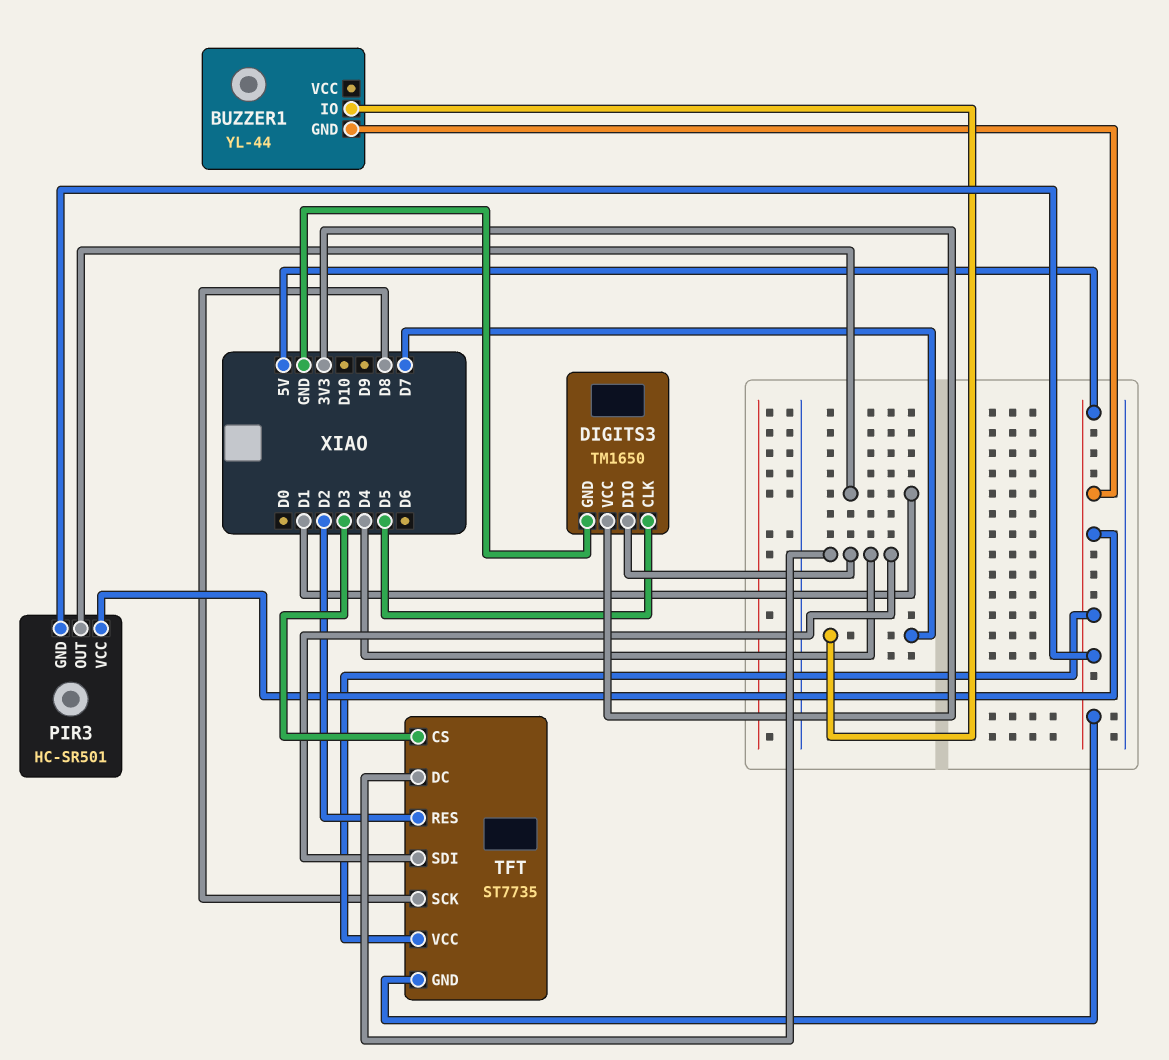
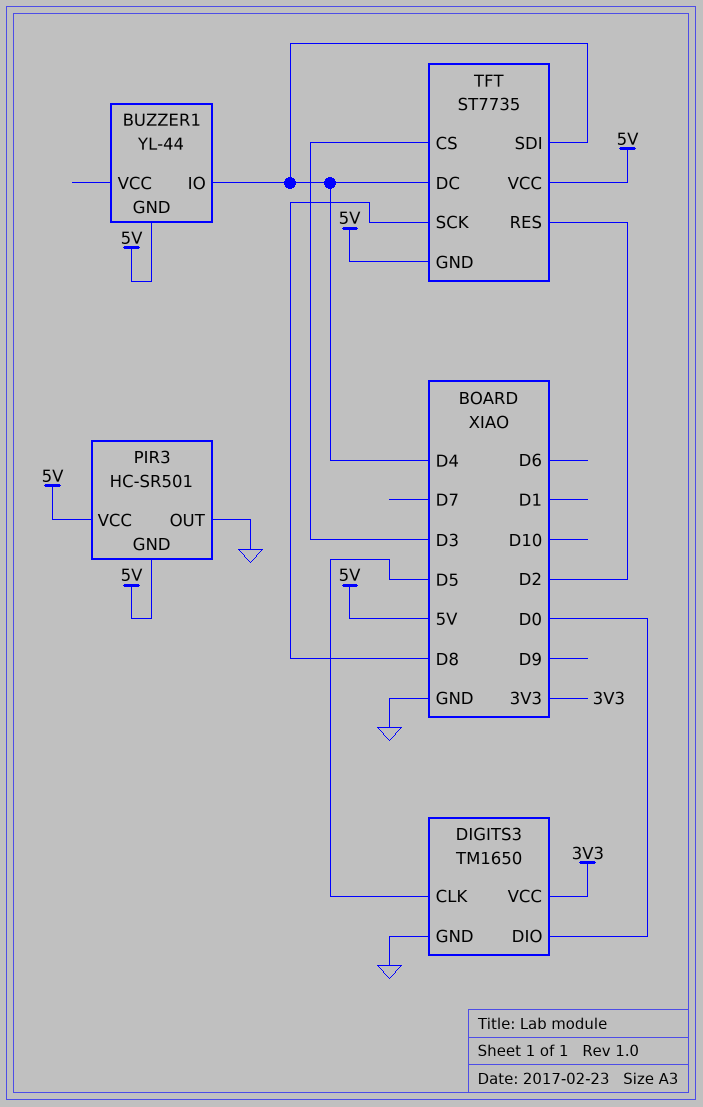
BUZZER1 pin IO: D7 -> D4
DIGITS3 pin DIO: D4 -> D0
PIR3 pin OUT: D1 -> GND

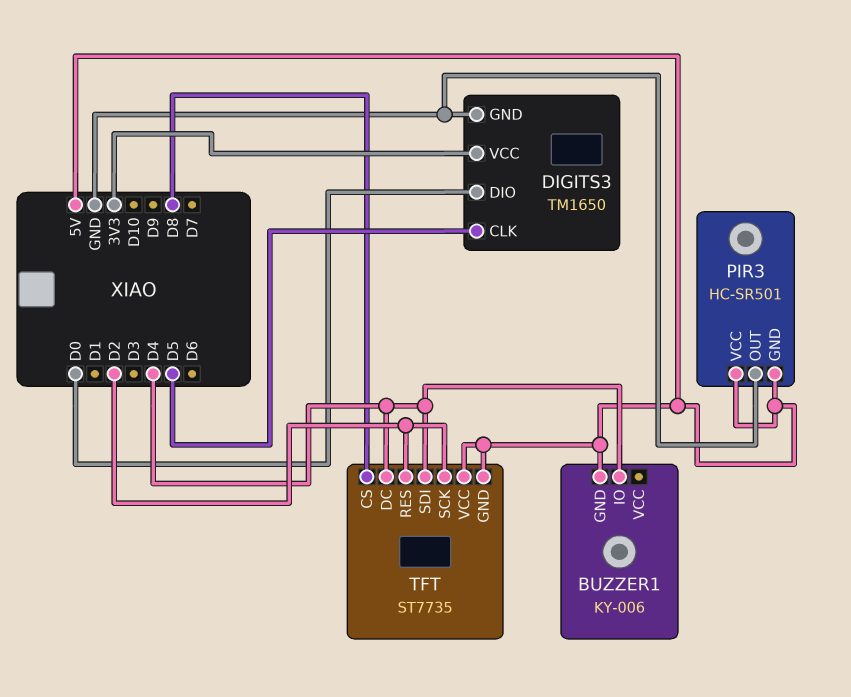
BUZZER1: YL-44 -> KY-006
TFT pin CS: D3 -> D8
TFT pin SCK: D8 -> D2

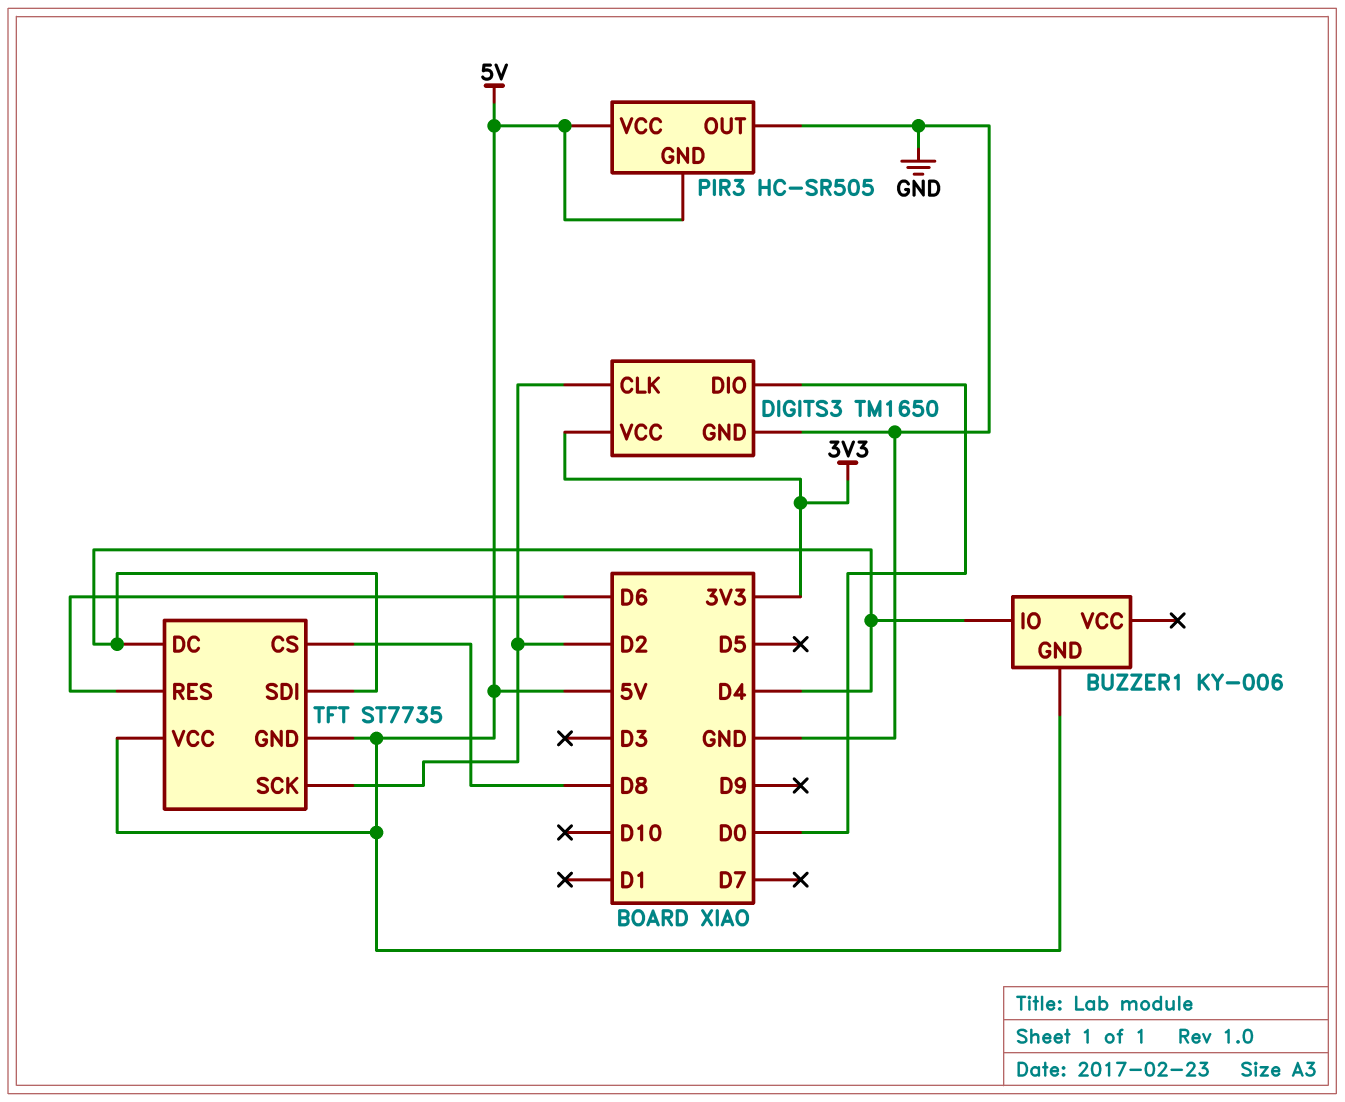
DIGITS3 pin CLK: D5 -> D2
PIR3: HC-SR501 -> HC-SR505
TFT pin RES: D2 -> D6

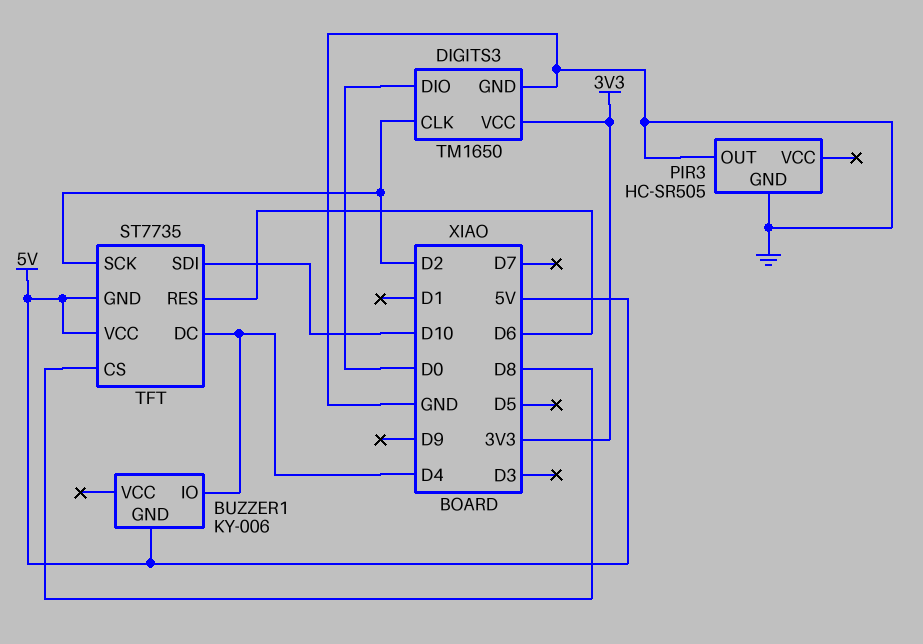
PIR3 pin GND: 5V -> GND
PIR3 pin VCC: 5V -> none
TFT pin SDI: D4 -> D10

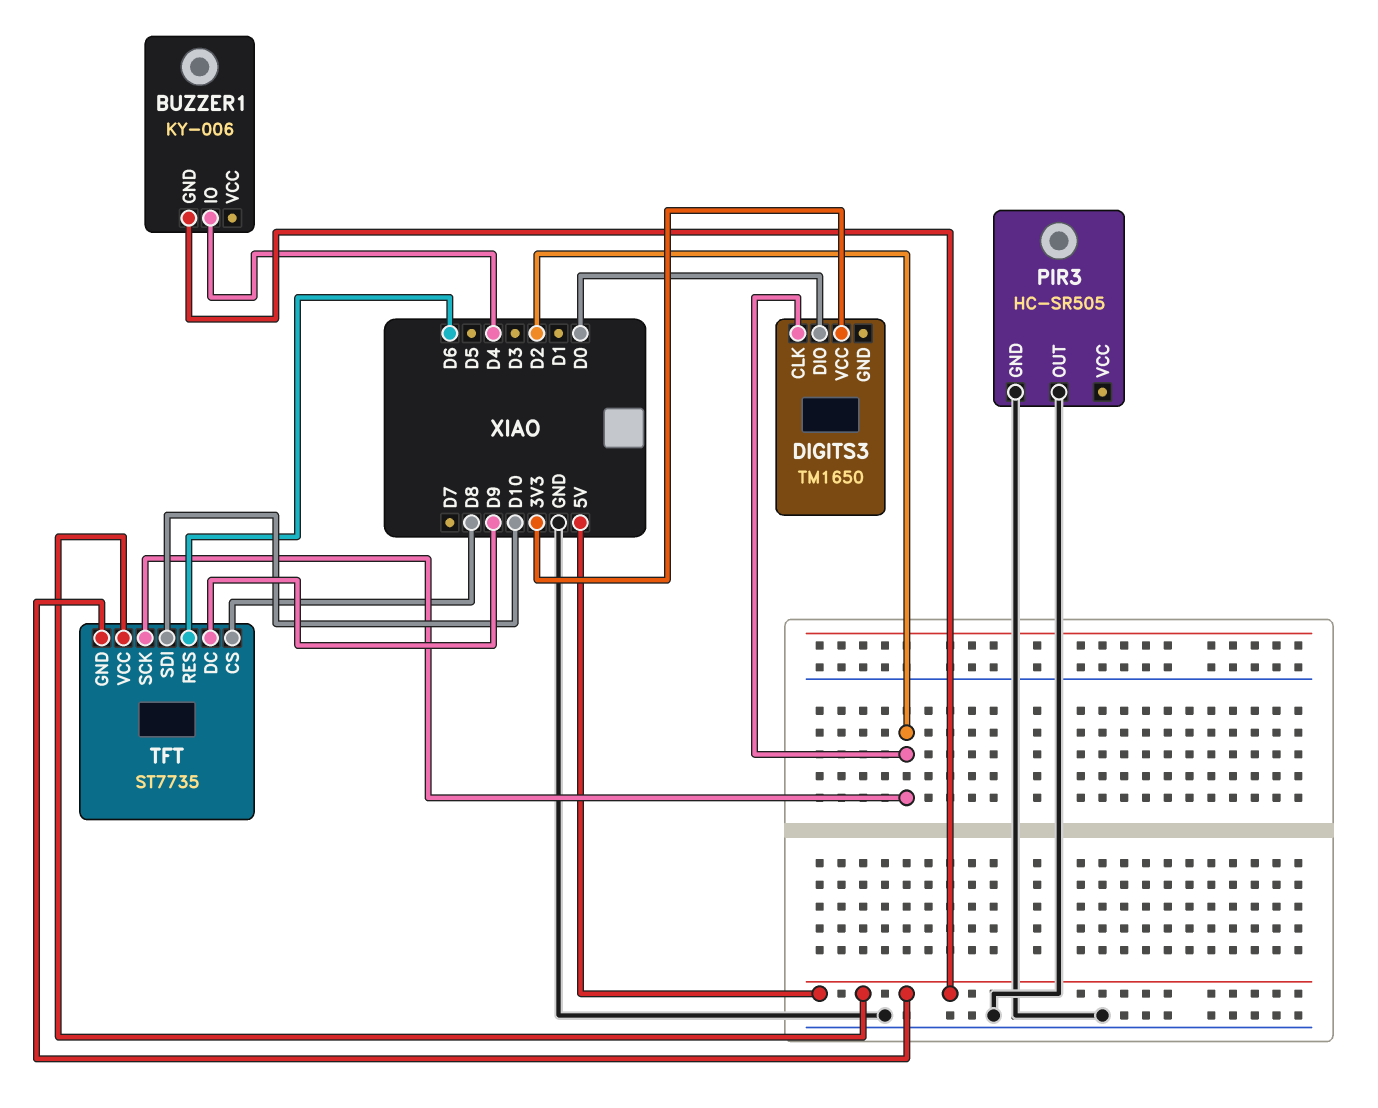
DIGITS3 pin GND: GND -> none
TFT pin DC: D4 -> D9

